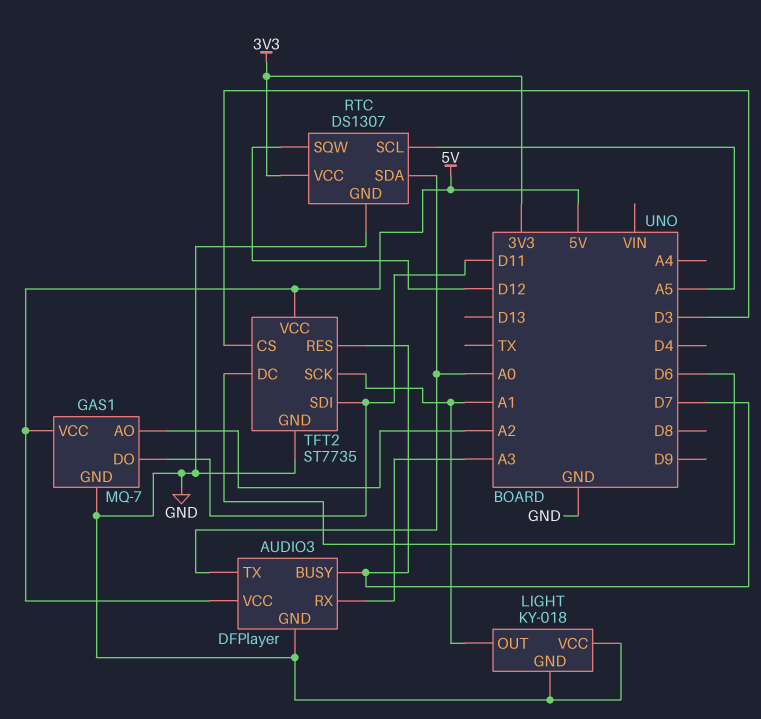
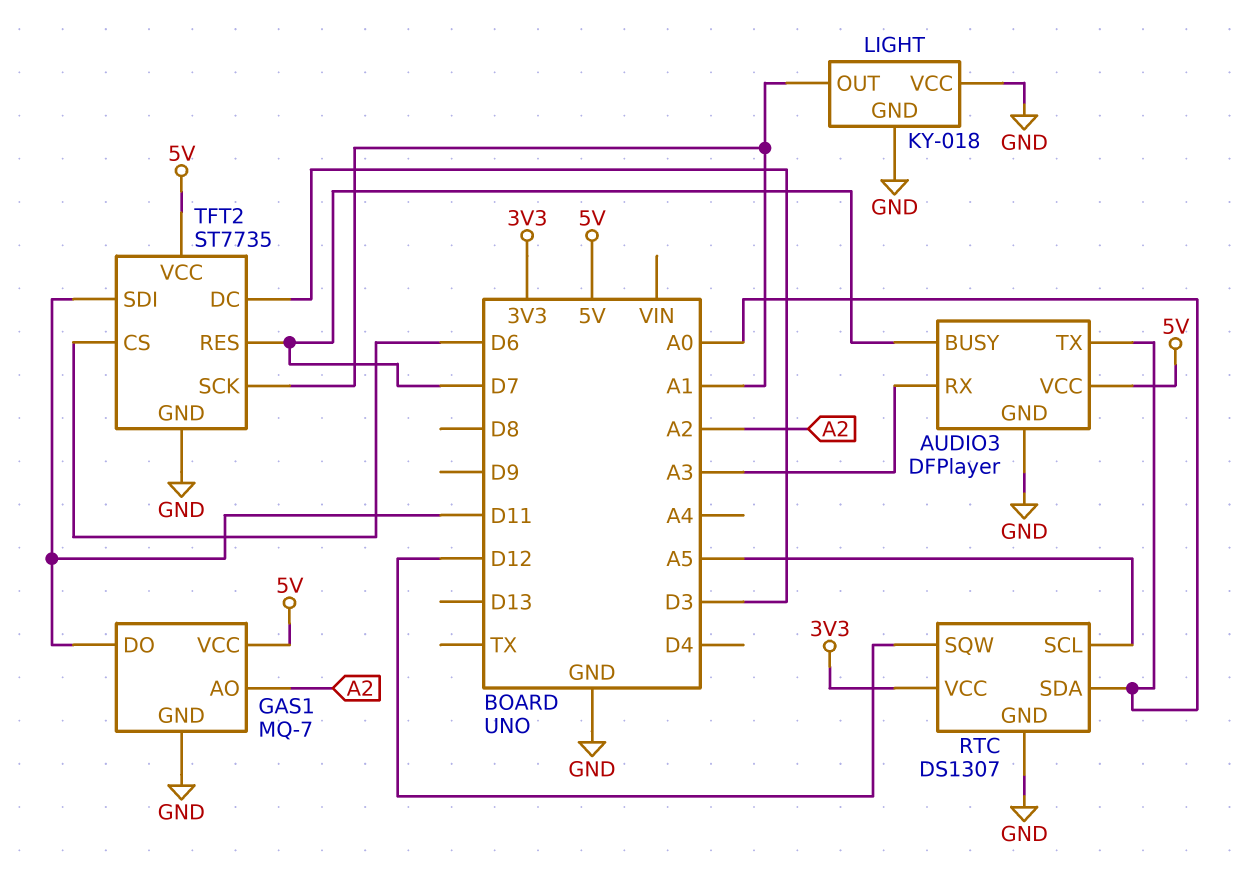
TFT2 pin CS: D3 -> D6
TFT2 pin DC: D6 -> D3

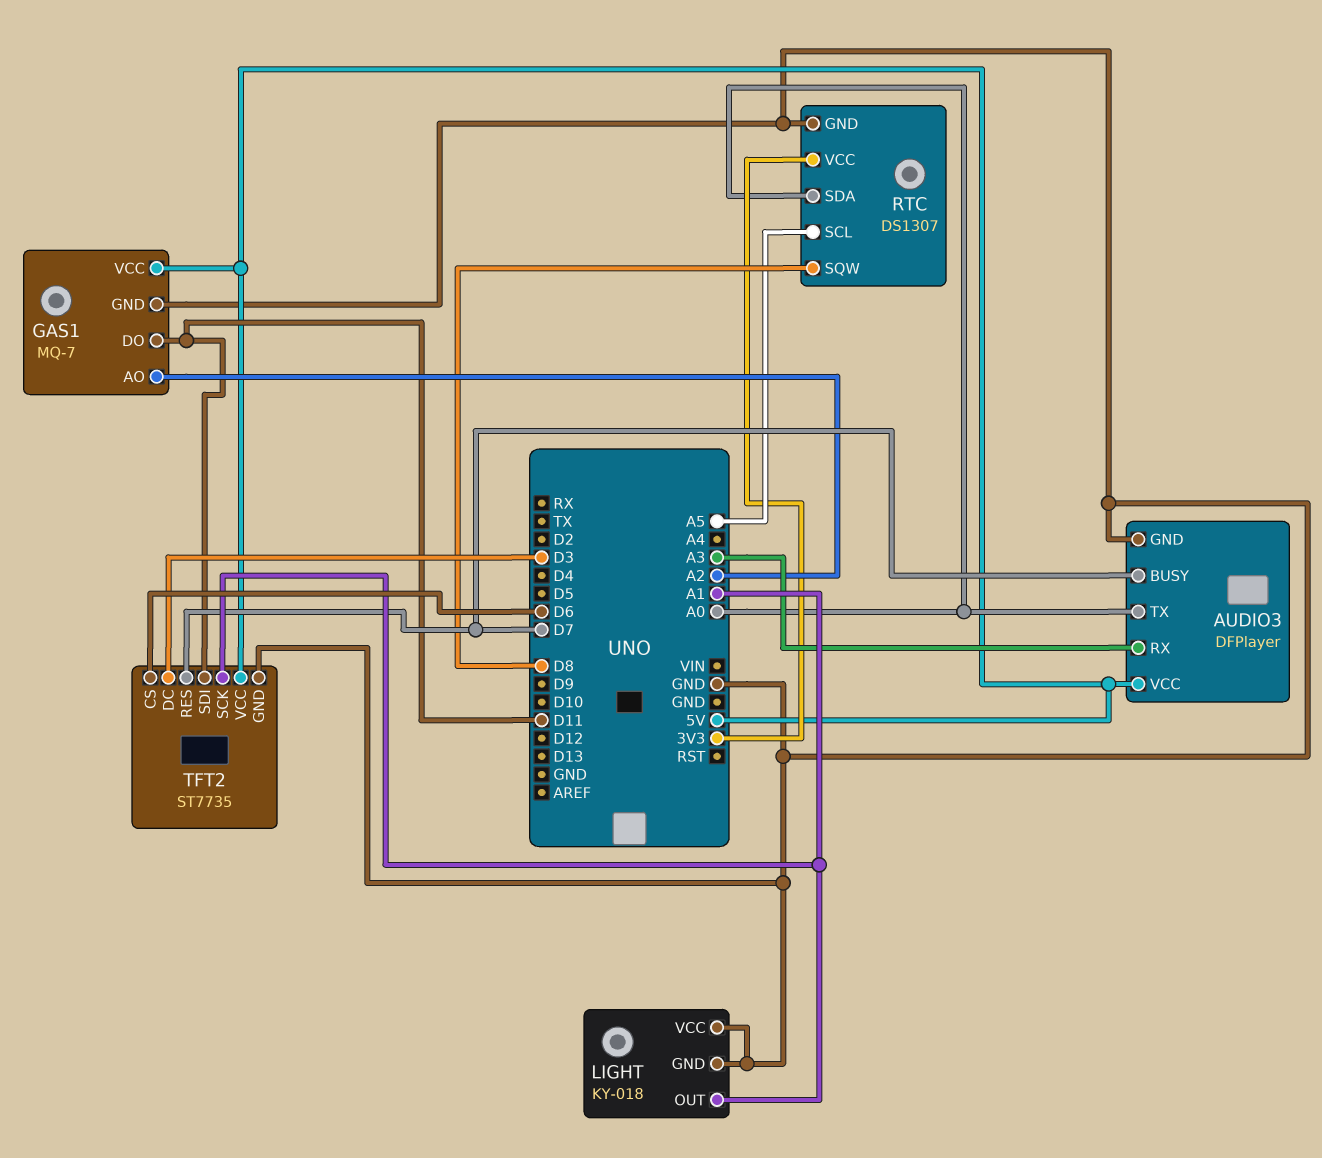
RTC pin SQW: D12 -> D8

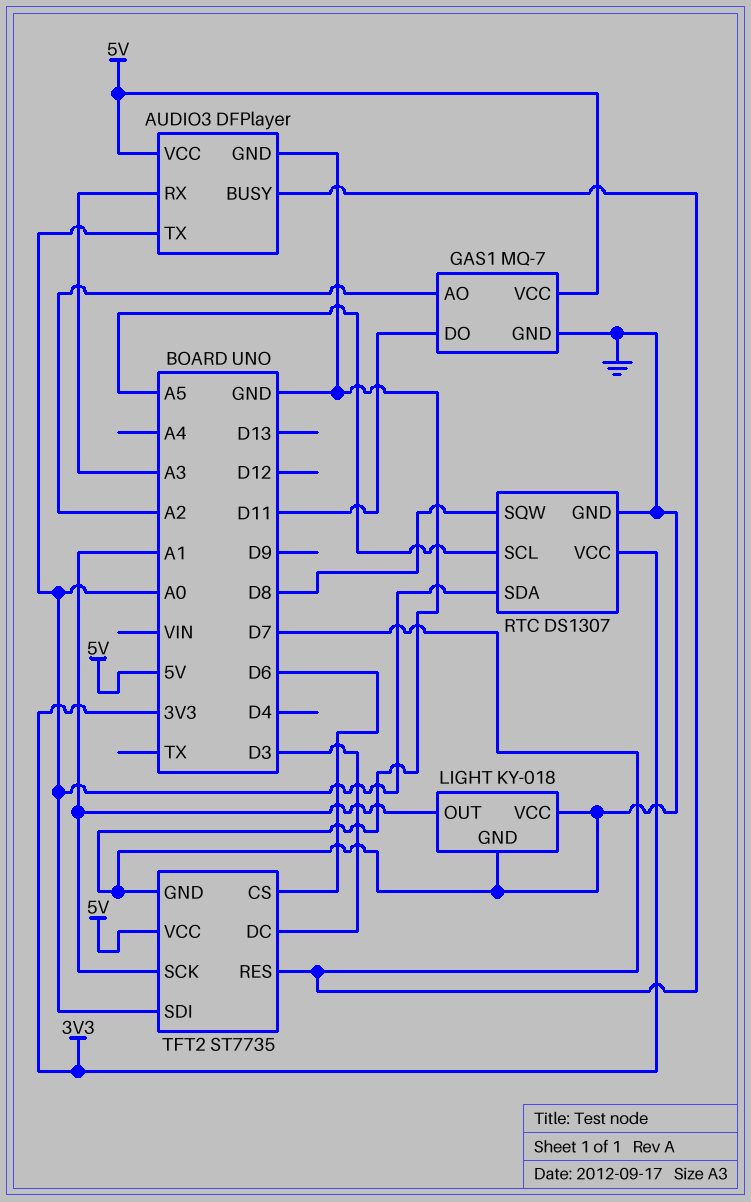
TFT2 pin SDI: D11 -> A0

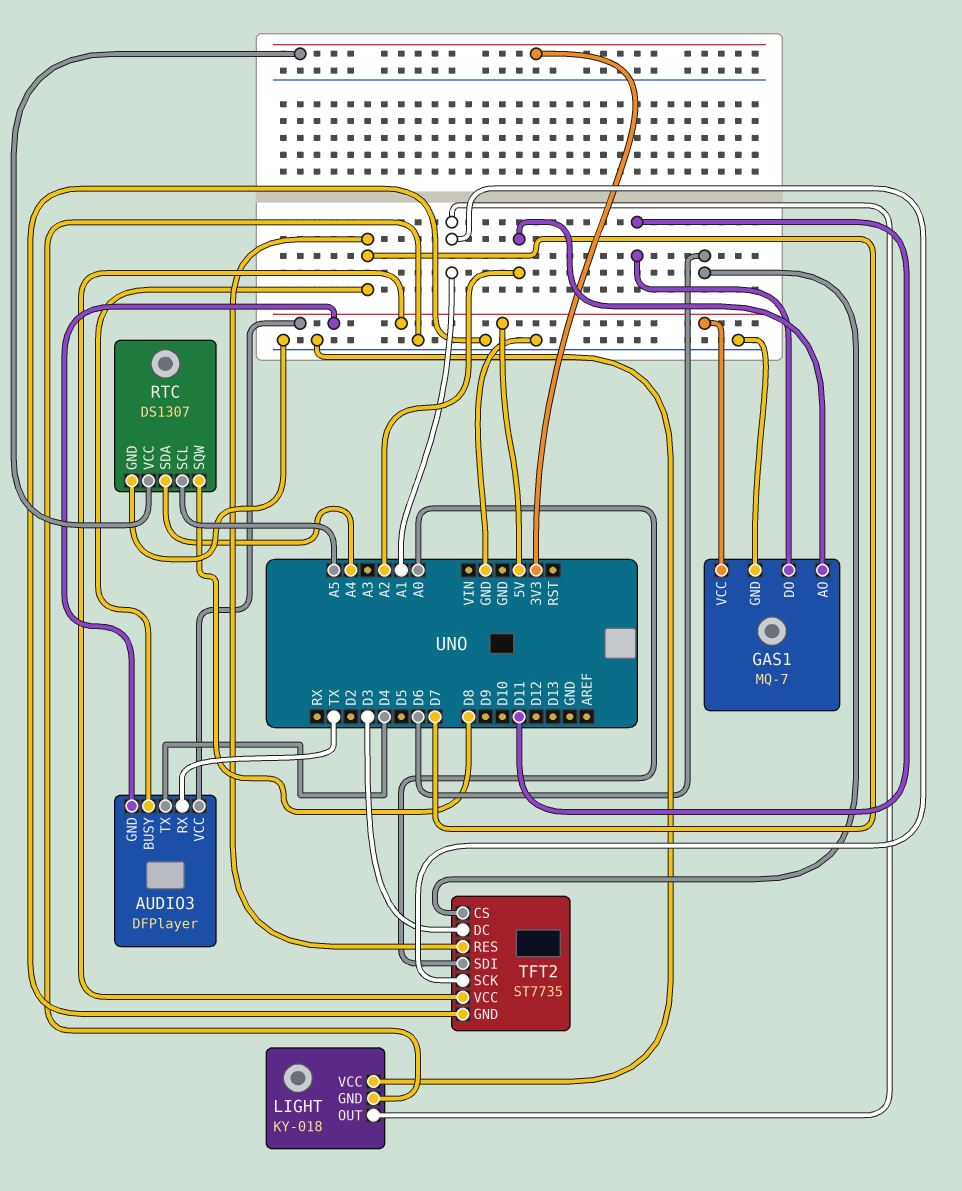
AUDIO3 pin GND: GND -> 5V
AUDIO3 pin RX: A3 -> TX
AUDIO3 pin TX: A0 -> D4
RTC pin SDA: A0 -> A4

